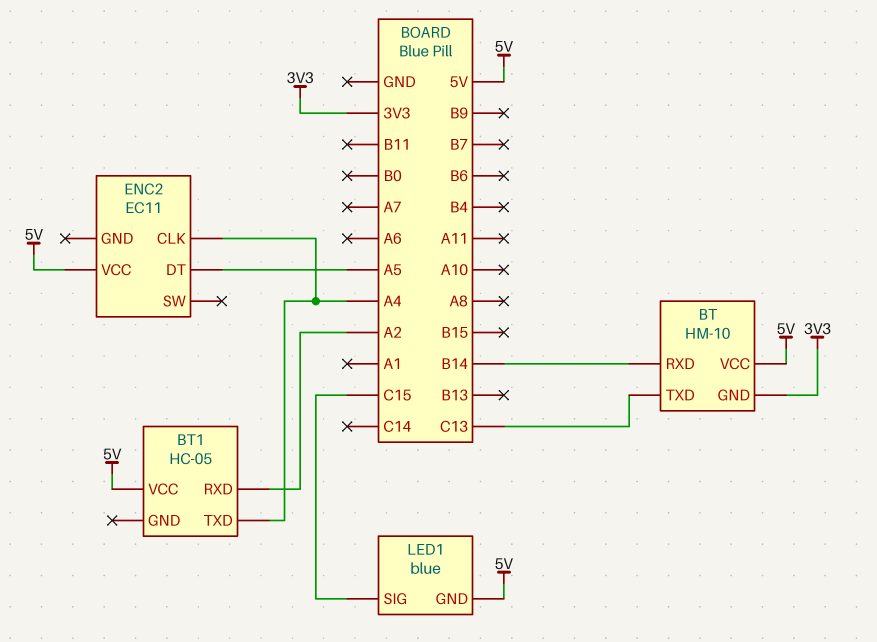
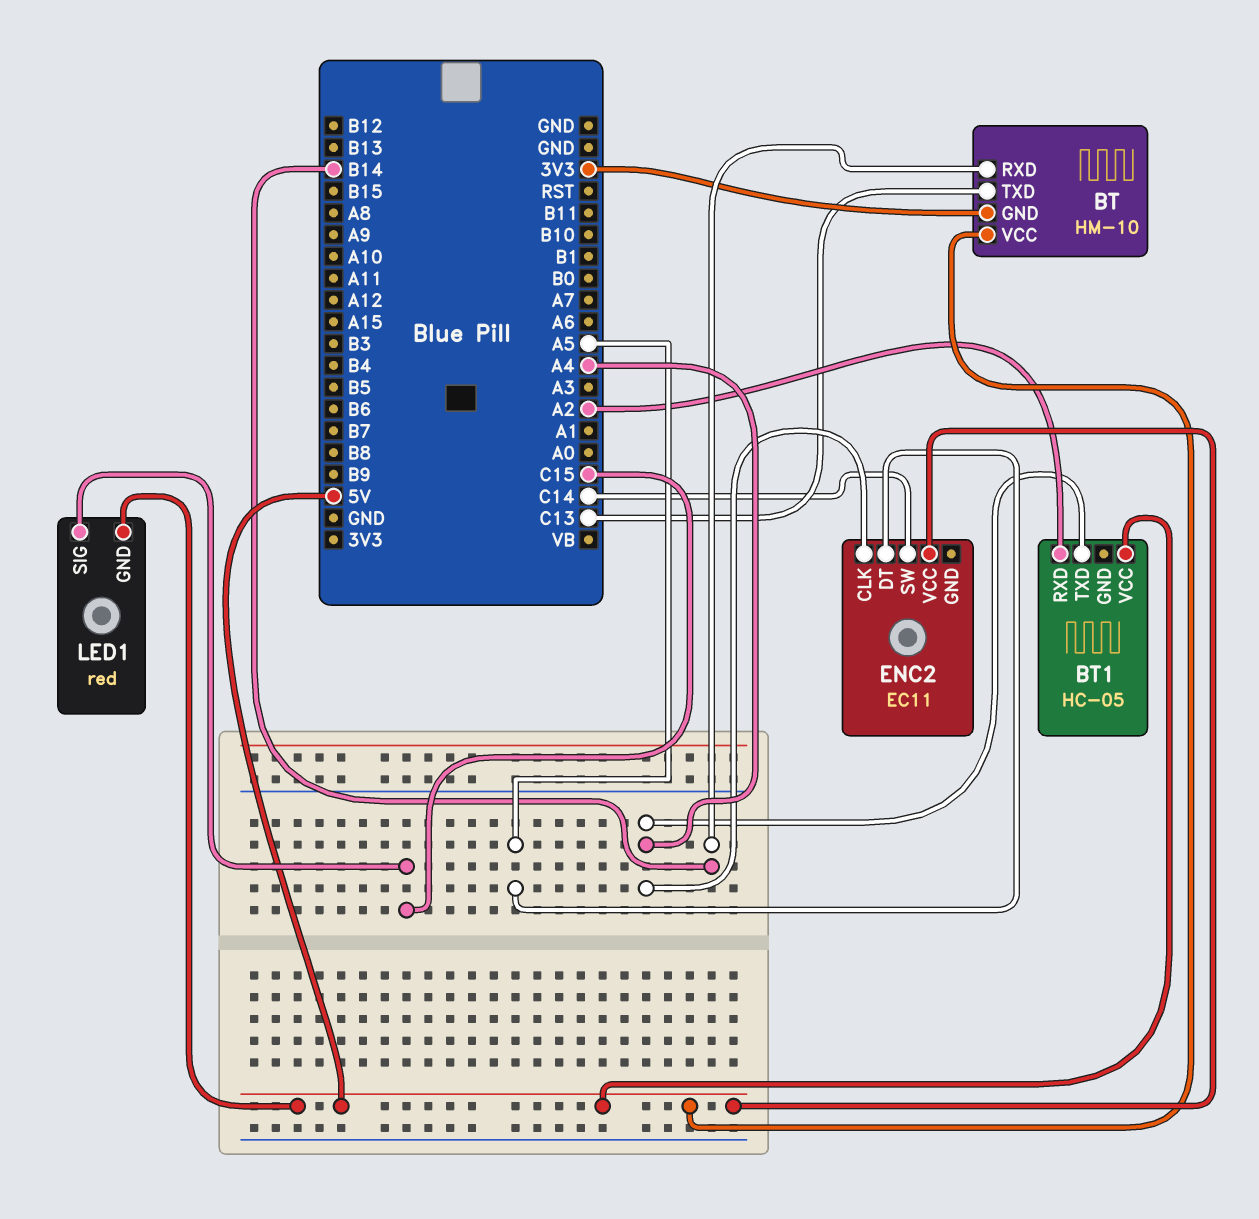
ENC2 pin SW: none -> C14
LED1: blue -> red

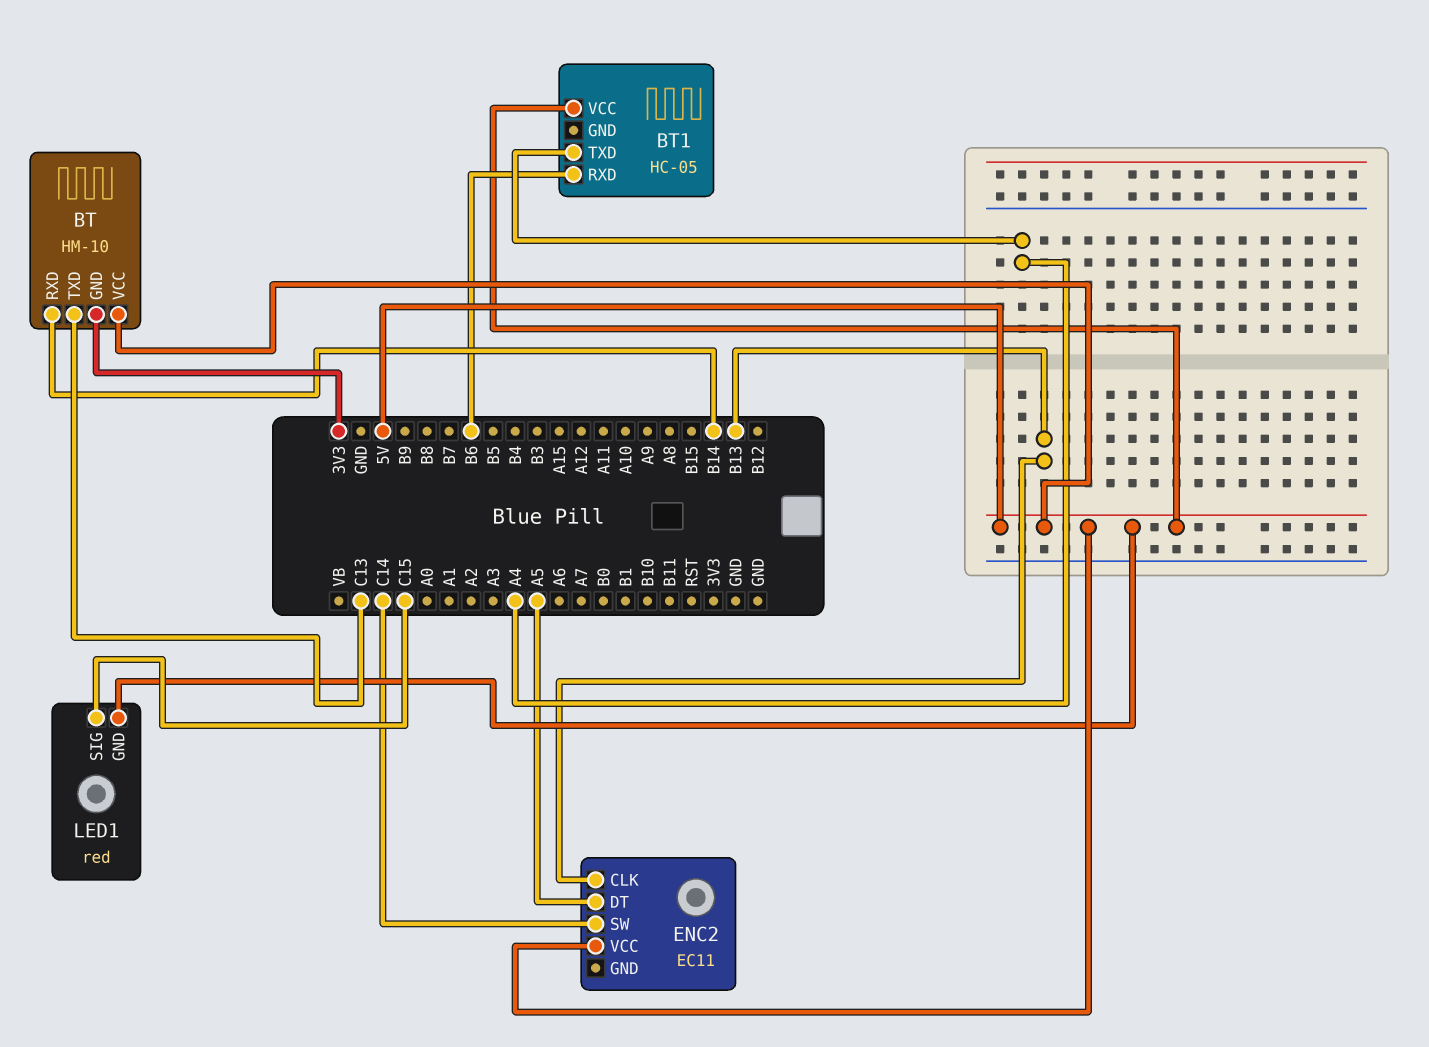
BT1 pin RXD: A2 -> B6
ENC2 pin CLK: A4 -> B13

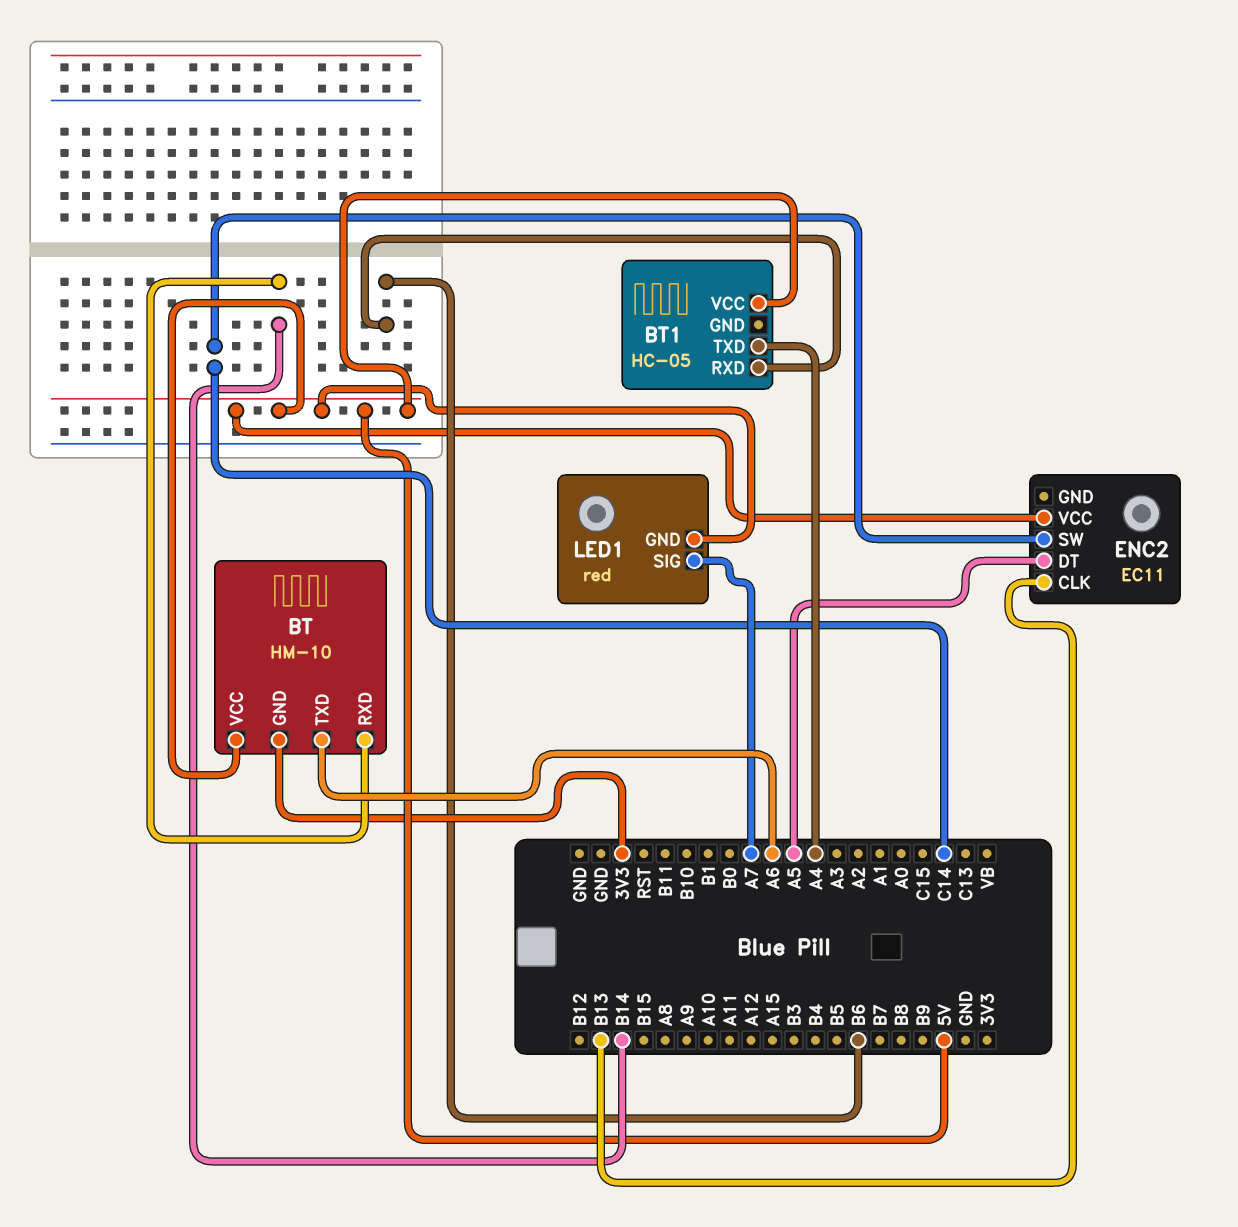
BT pin TXD: C13 -> A6
LED1 pin SIG: C15 -> A7

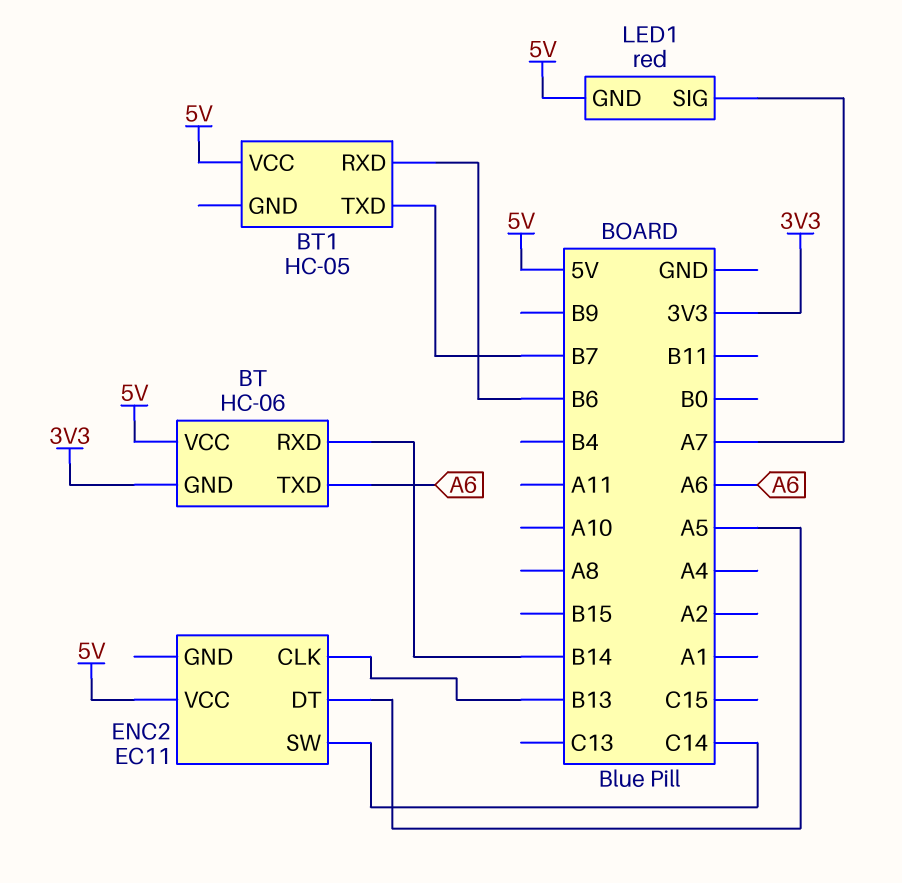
BT: HM-10 -> HC-06
BT1 pin TXD: A4 -> B7

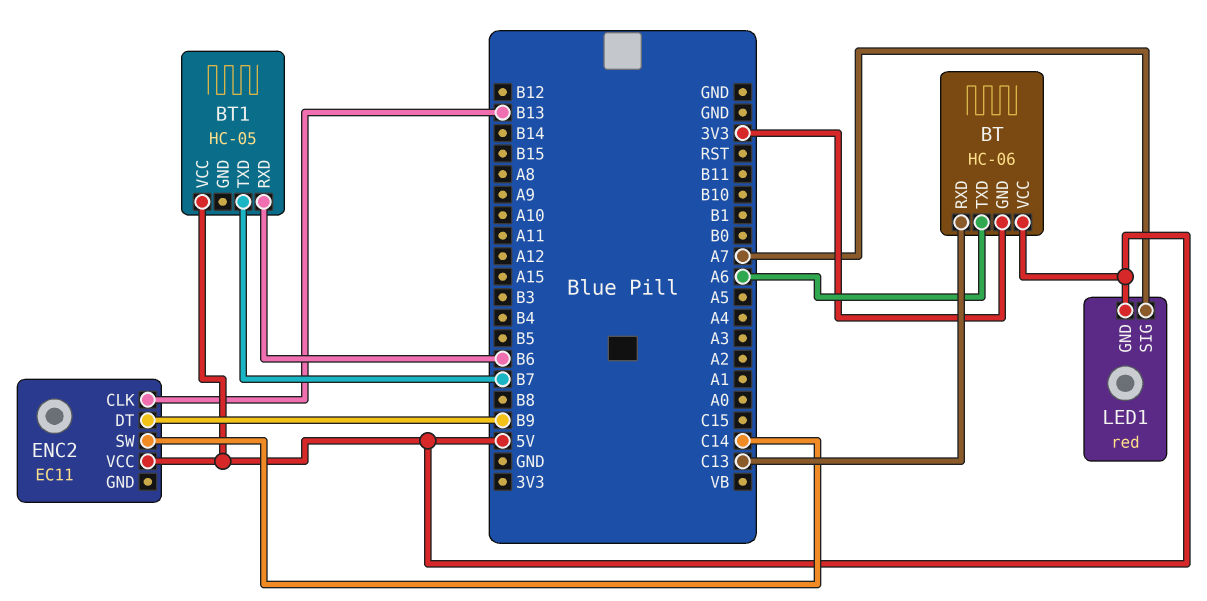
BT pin RXD: B14 -> C13
ENC2 pin DT: A5 -> B9

